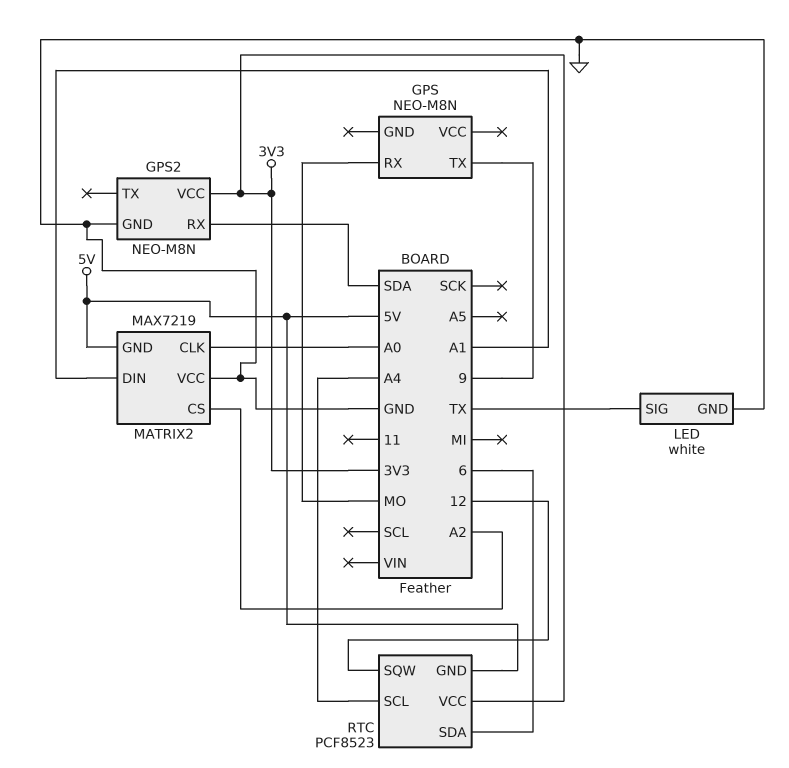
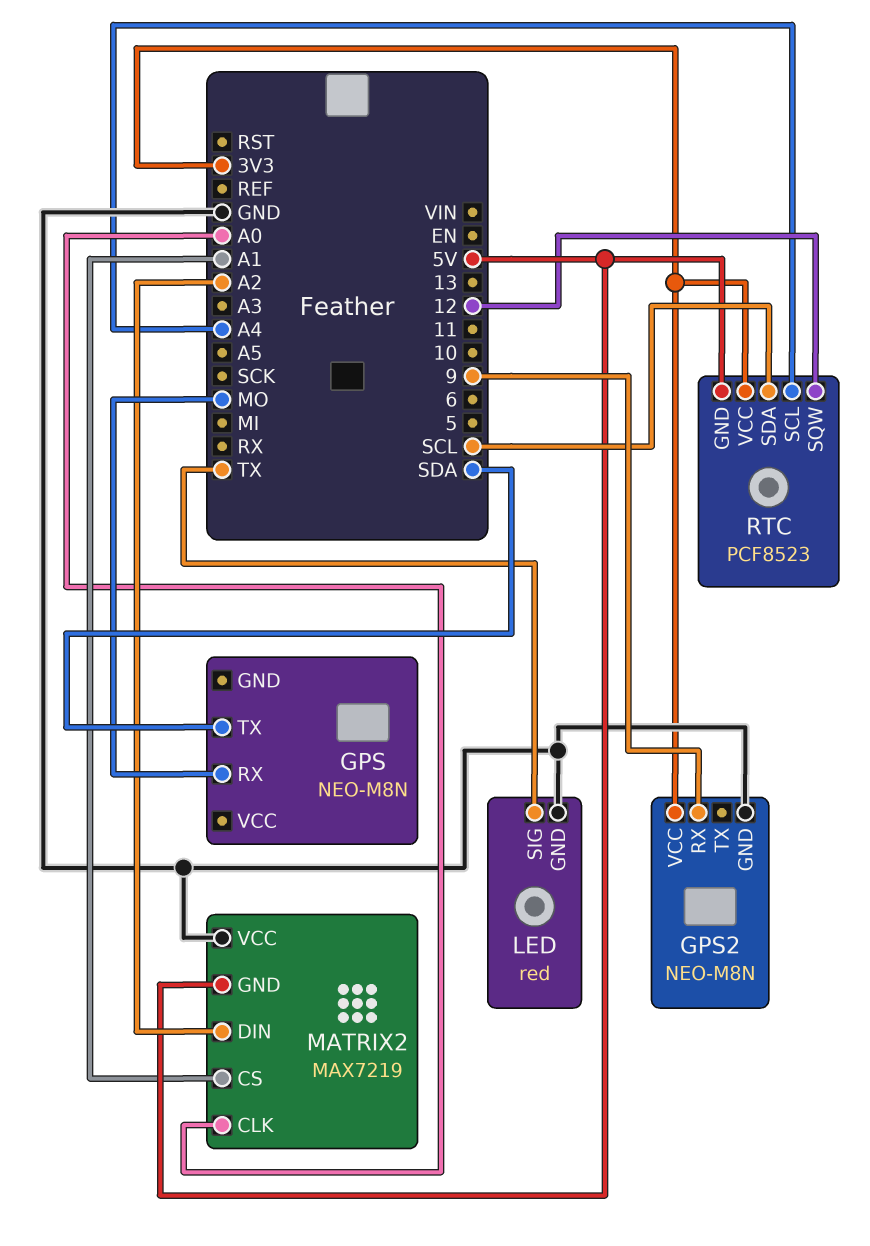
GPS pin TX: 9 -> SDA
GPS2 pin RX: SDA -> 9
LED: white -> red
MATRIX2 pin CS: A2 -> A1
MATRIX2 pin DIN: A1 -> A2
RTC pin SDA: 6 -> SCL

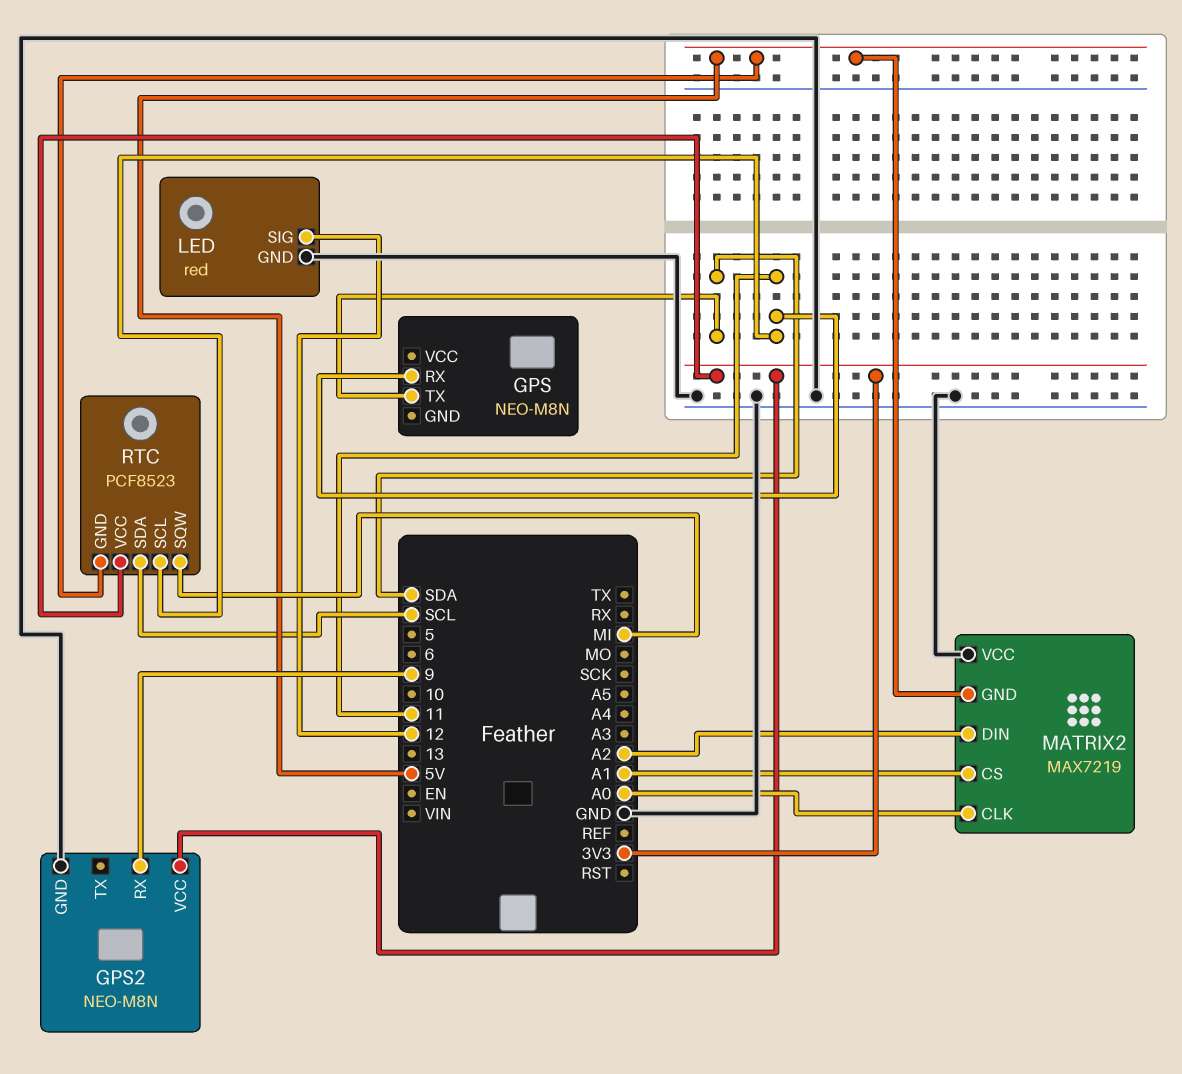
GPS pin RX: MO -> 11
LED pin SIG: TX -> 12
RTC pin SCL: A4 -> 11
RTC pin SQW: 12 -> MI

